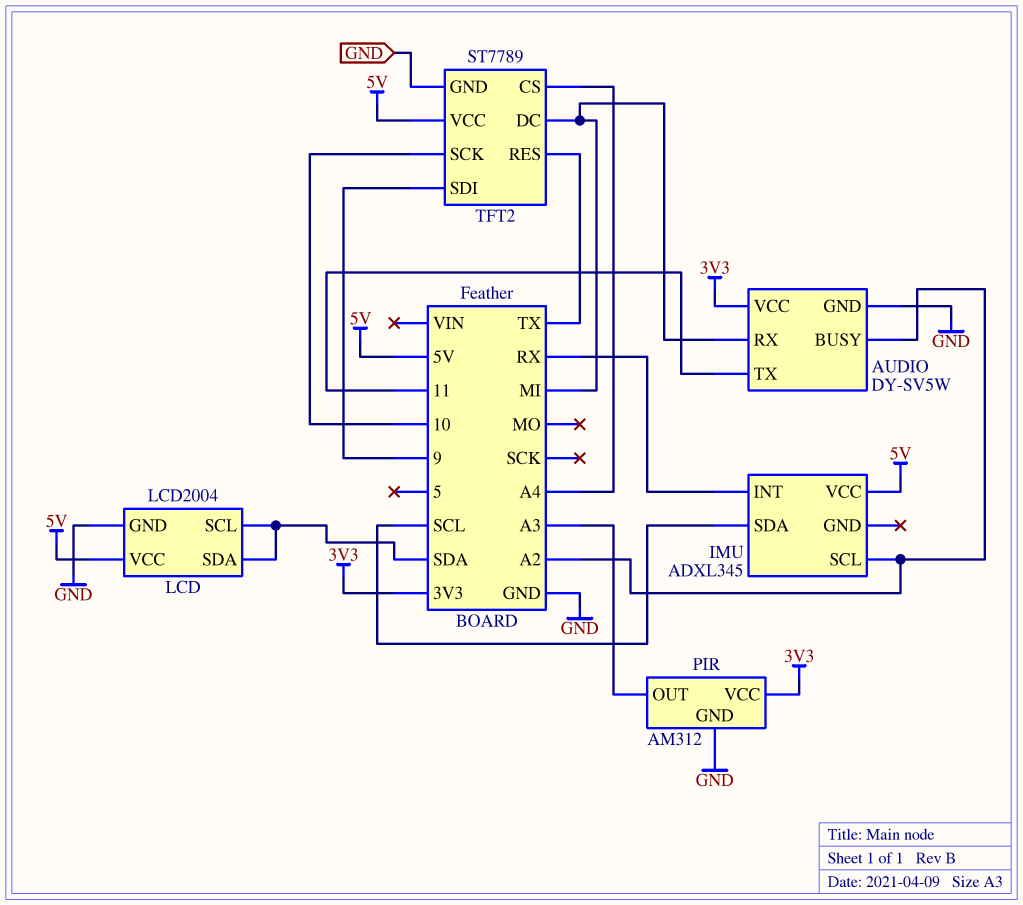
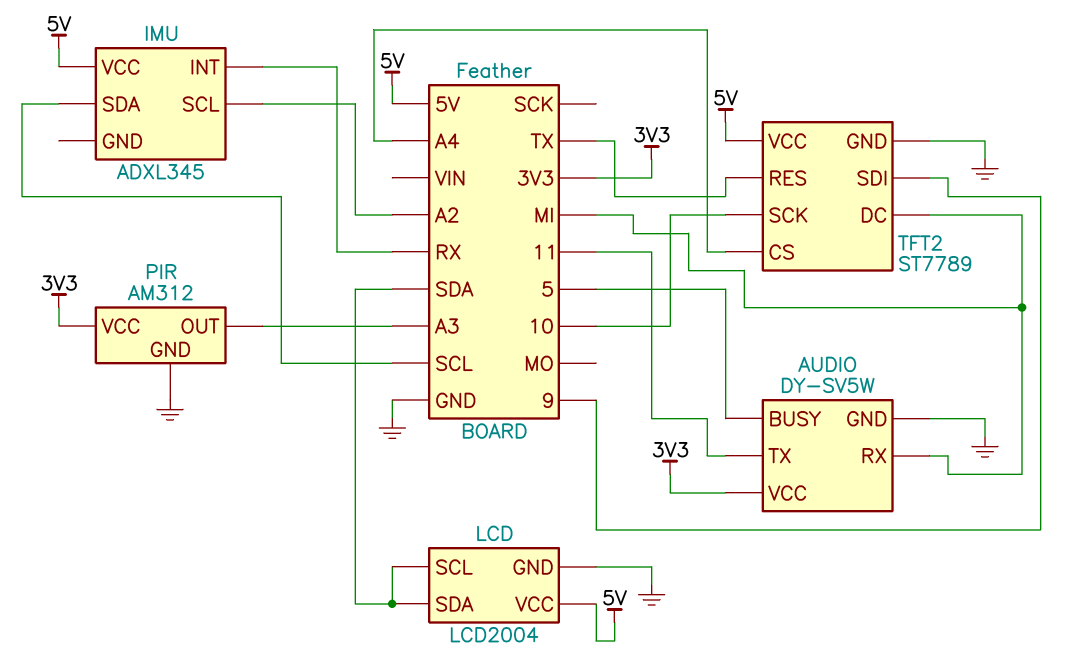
AUDIO pin BUSY: A2 -> 5

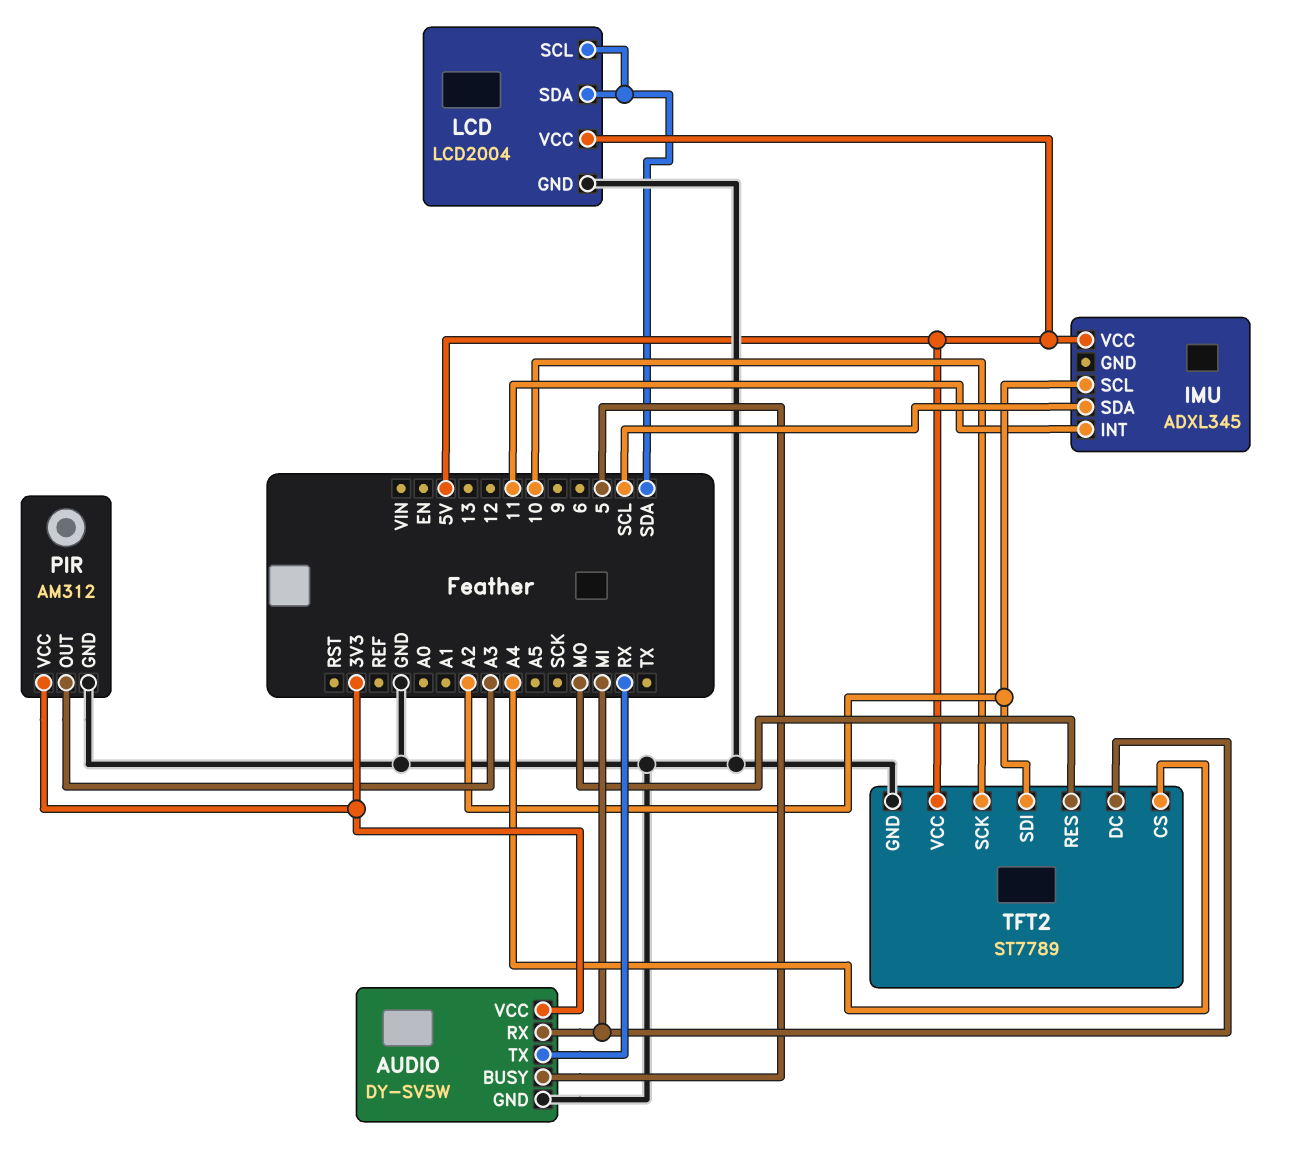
AUDIO pin TX: 11 -> RX
IMU pin INT: RX -> 11
TFT2 pin RES: TX -> MO
TFT2 pin SDI: 9 -> A2

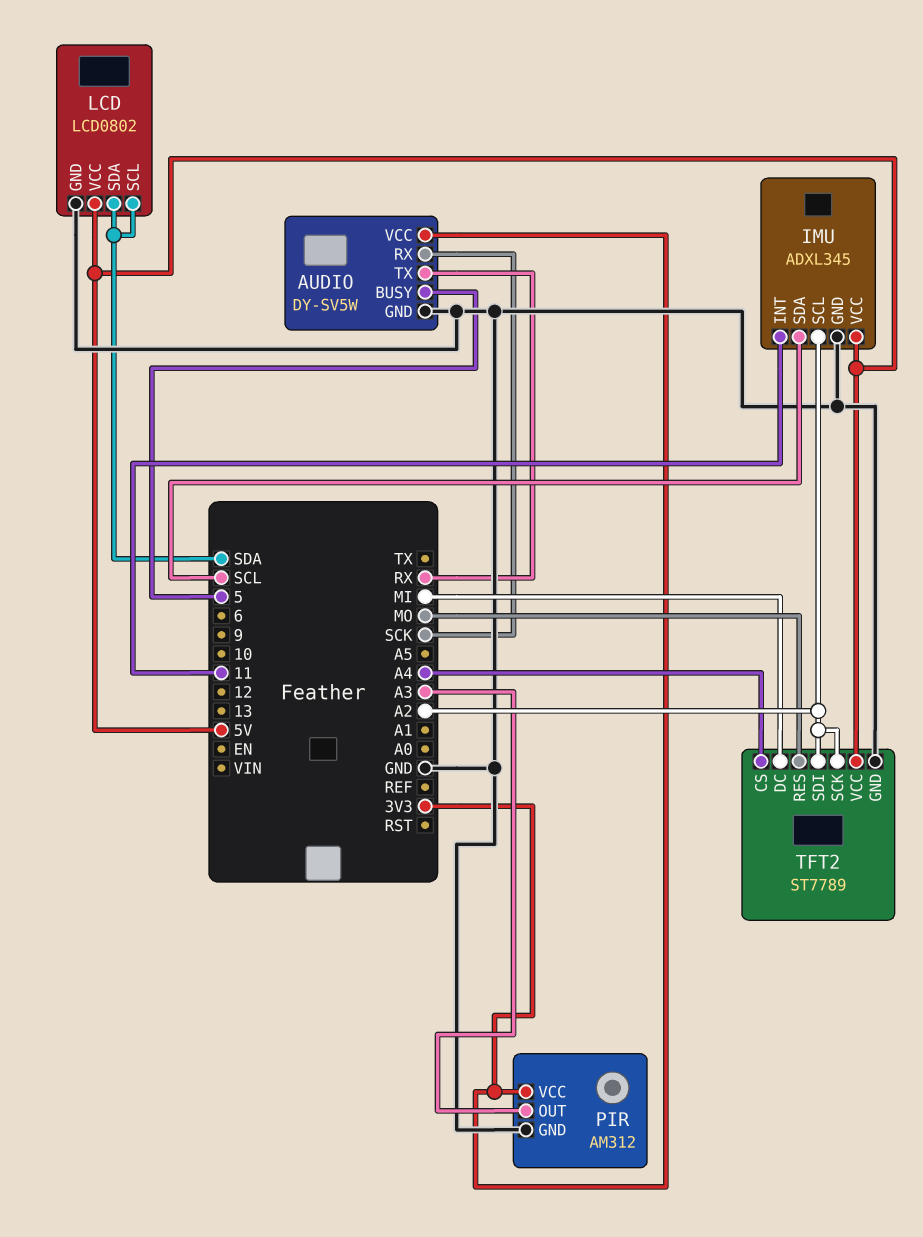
AUDIO pin RX: MI -> SCK
IMU pin GND: none -> GND
LCD: LCD2004 -> LCD0802
TFT2 pin SCK: 10 -> A2

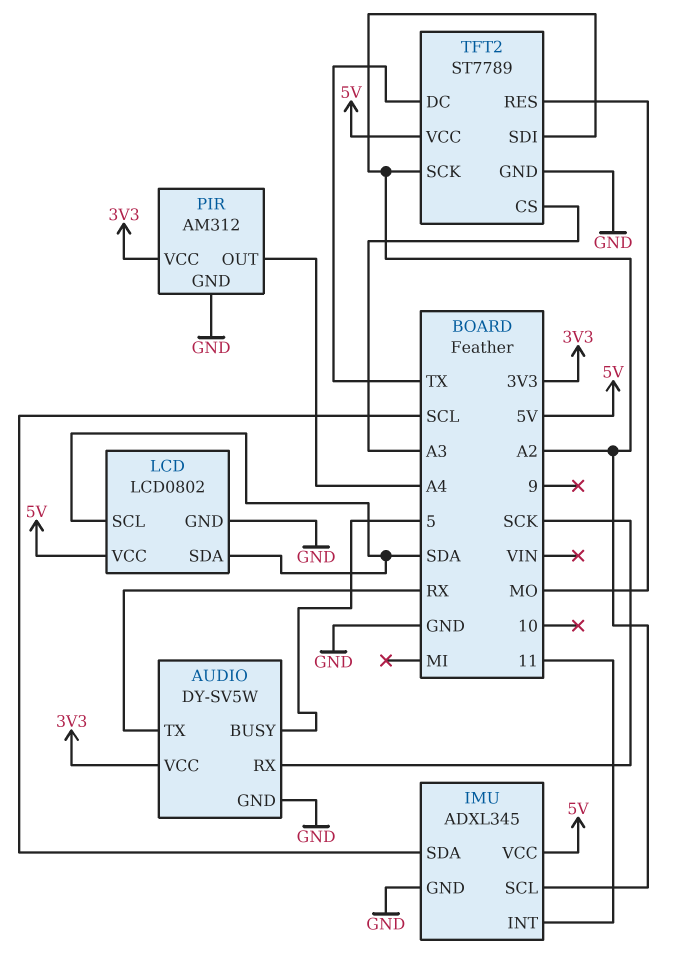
PIR pin OUT: A3 -> A4
TFT2 pin CS: A4 -> A3
TFT2 pin DC: MI -> TX

